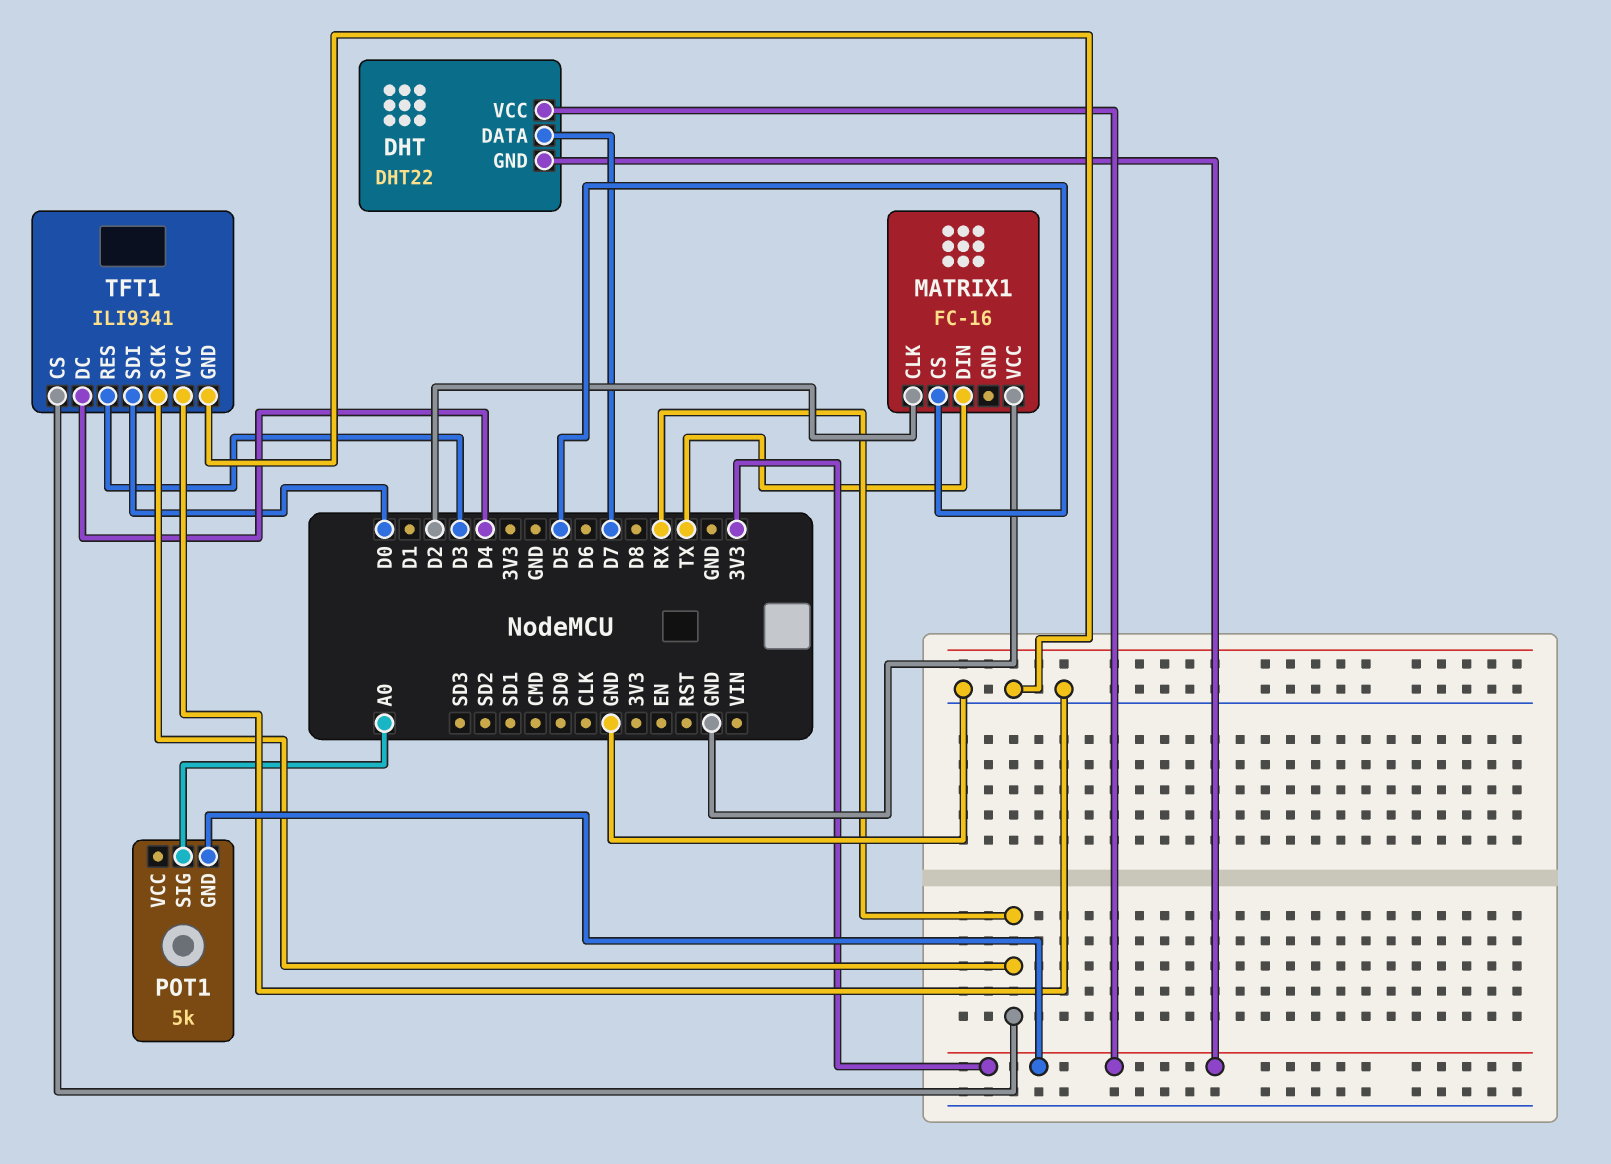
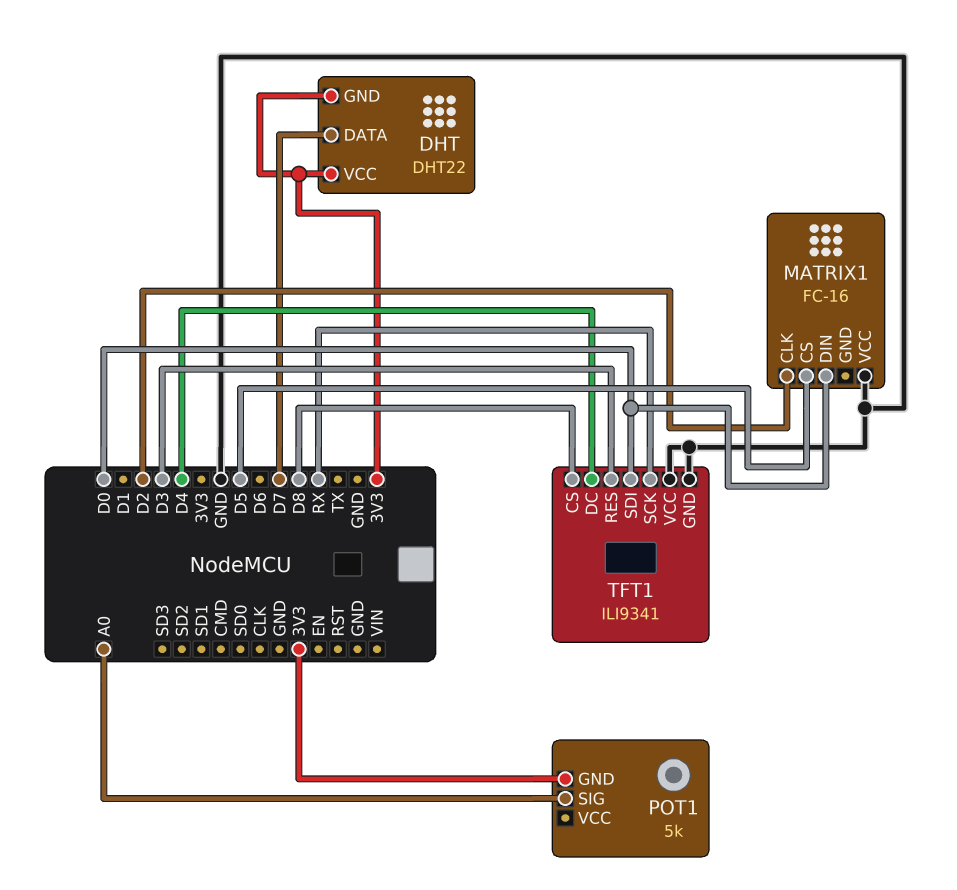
MATRIX1 pin DIN: TX -> D0
TFT1 pin CS: RX -> D8

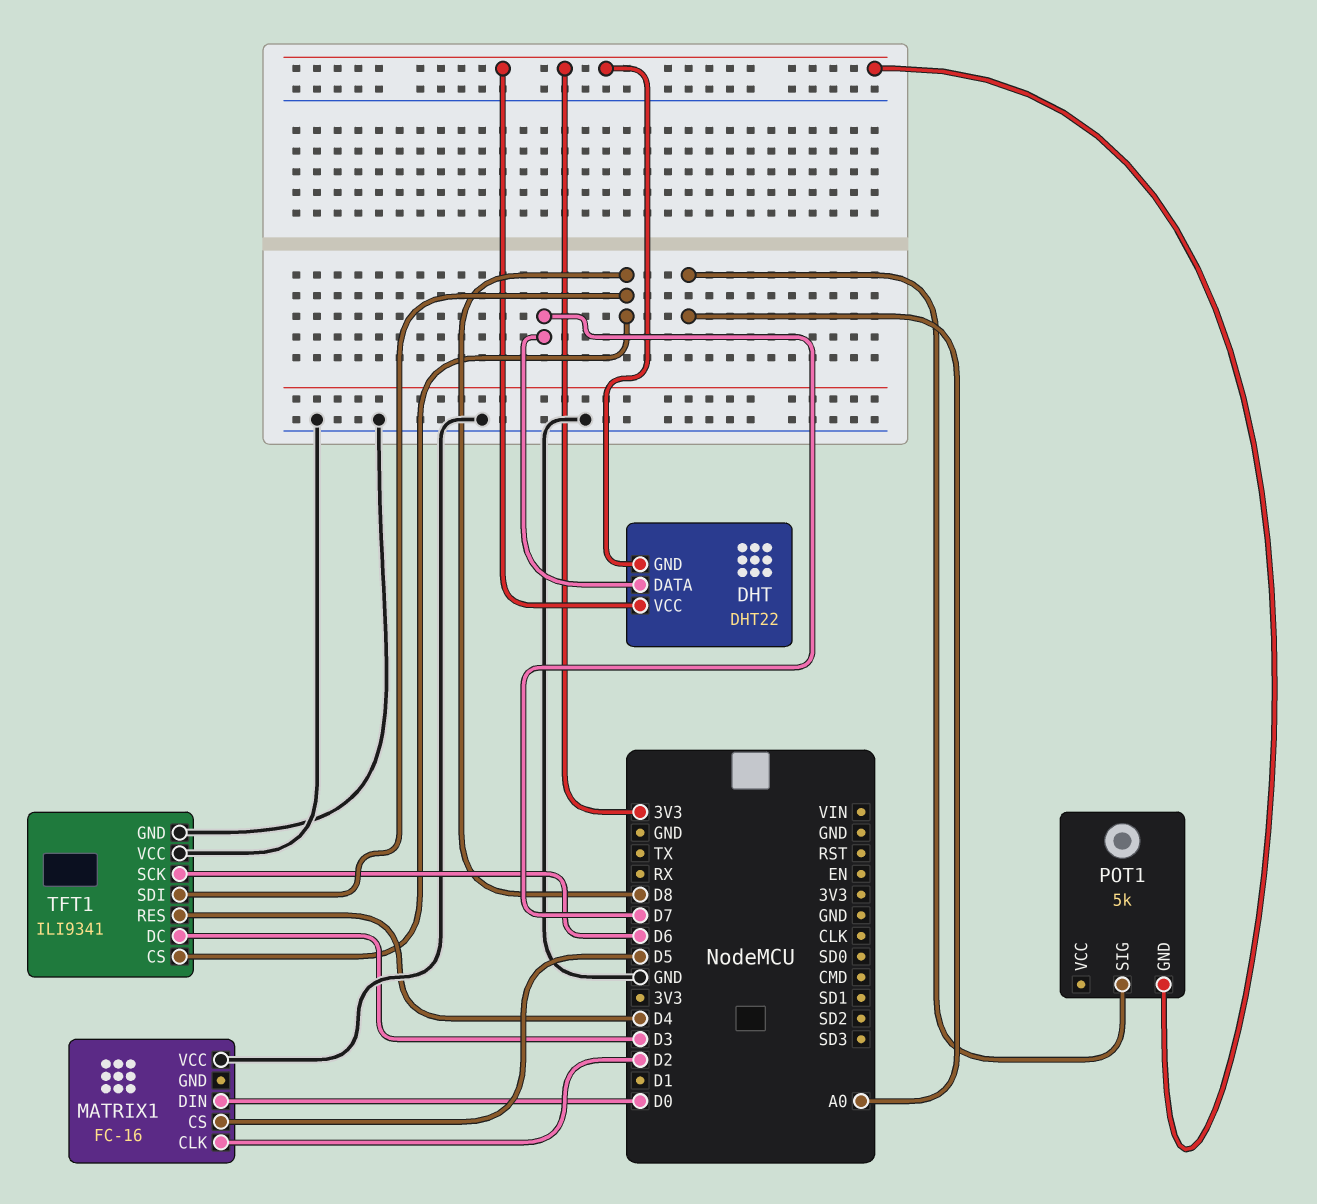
TFT1 pin DC: D4 -> D3
TFT1 pin RES: D3 -> D4
TFT1 pin SCK: RX -> D6
TFT1 pin SDI: D0 -> D8

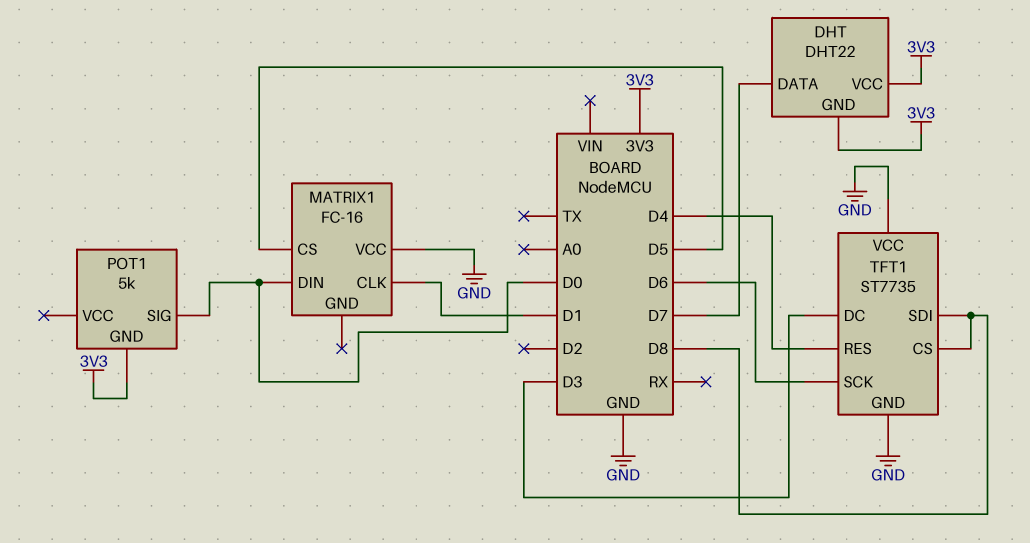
MATRIX1 pin CLK: D2 -> D1
POT1 pin SIG: A0 -> D0
TFT1: ILI9341 -> ST7735

